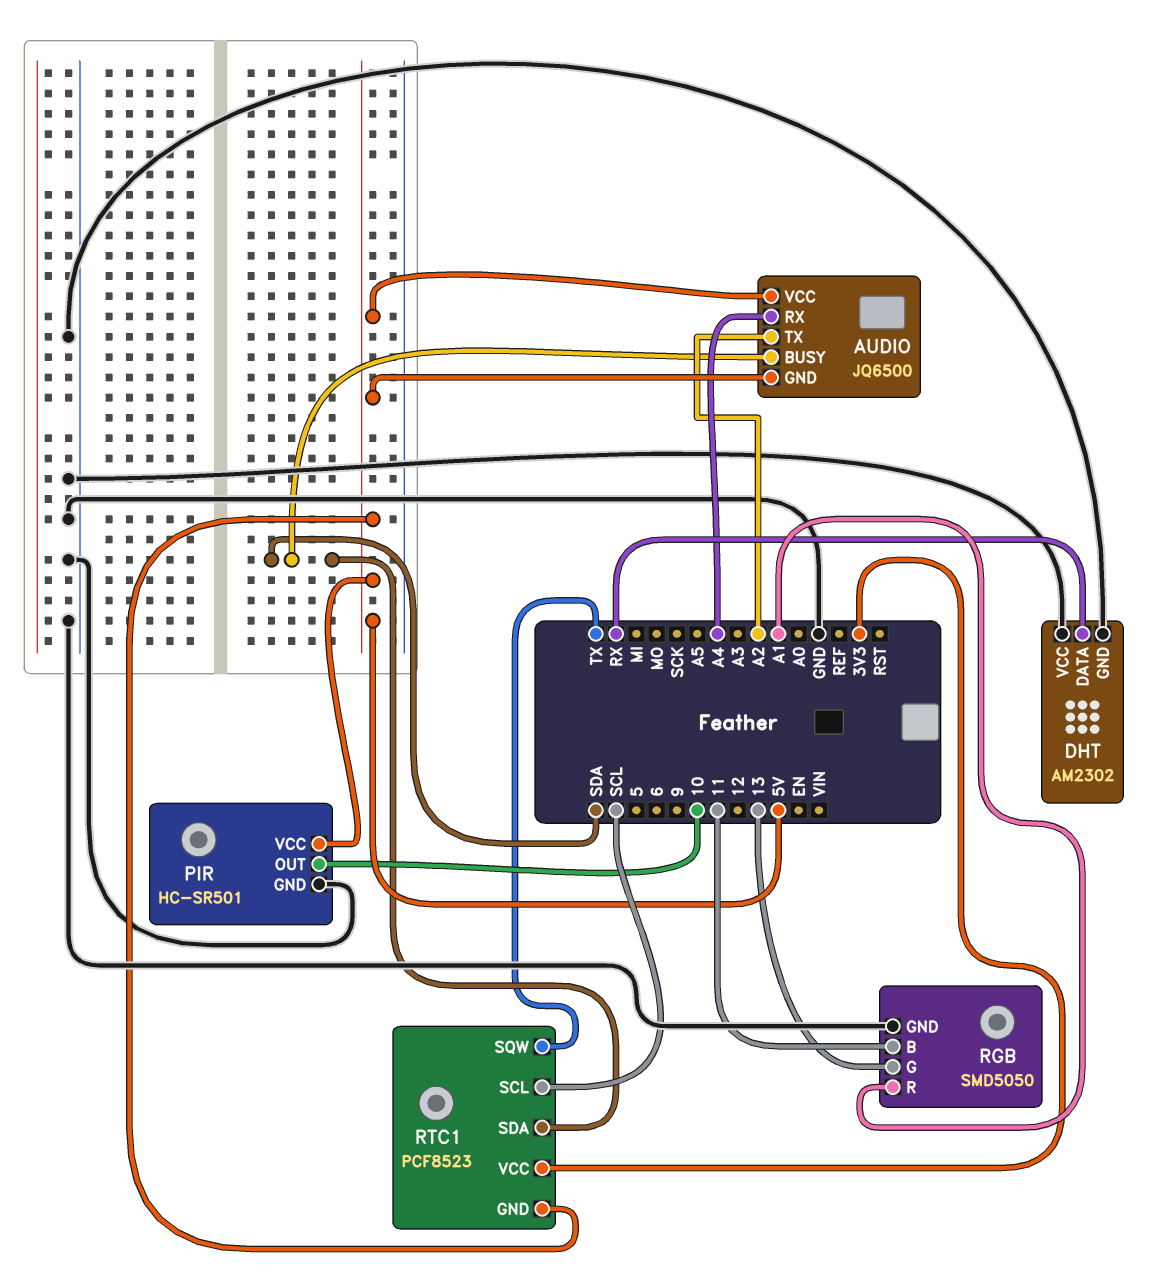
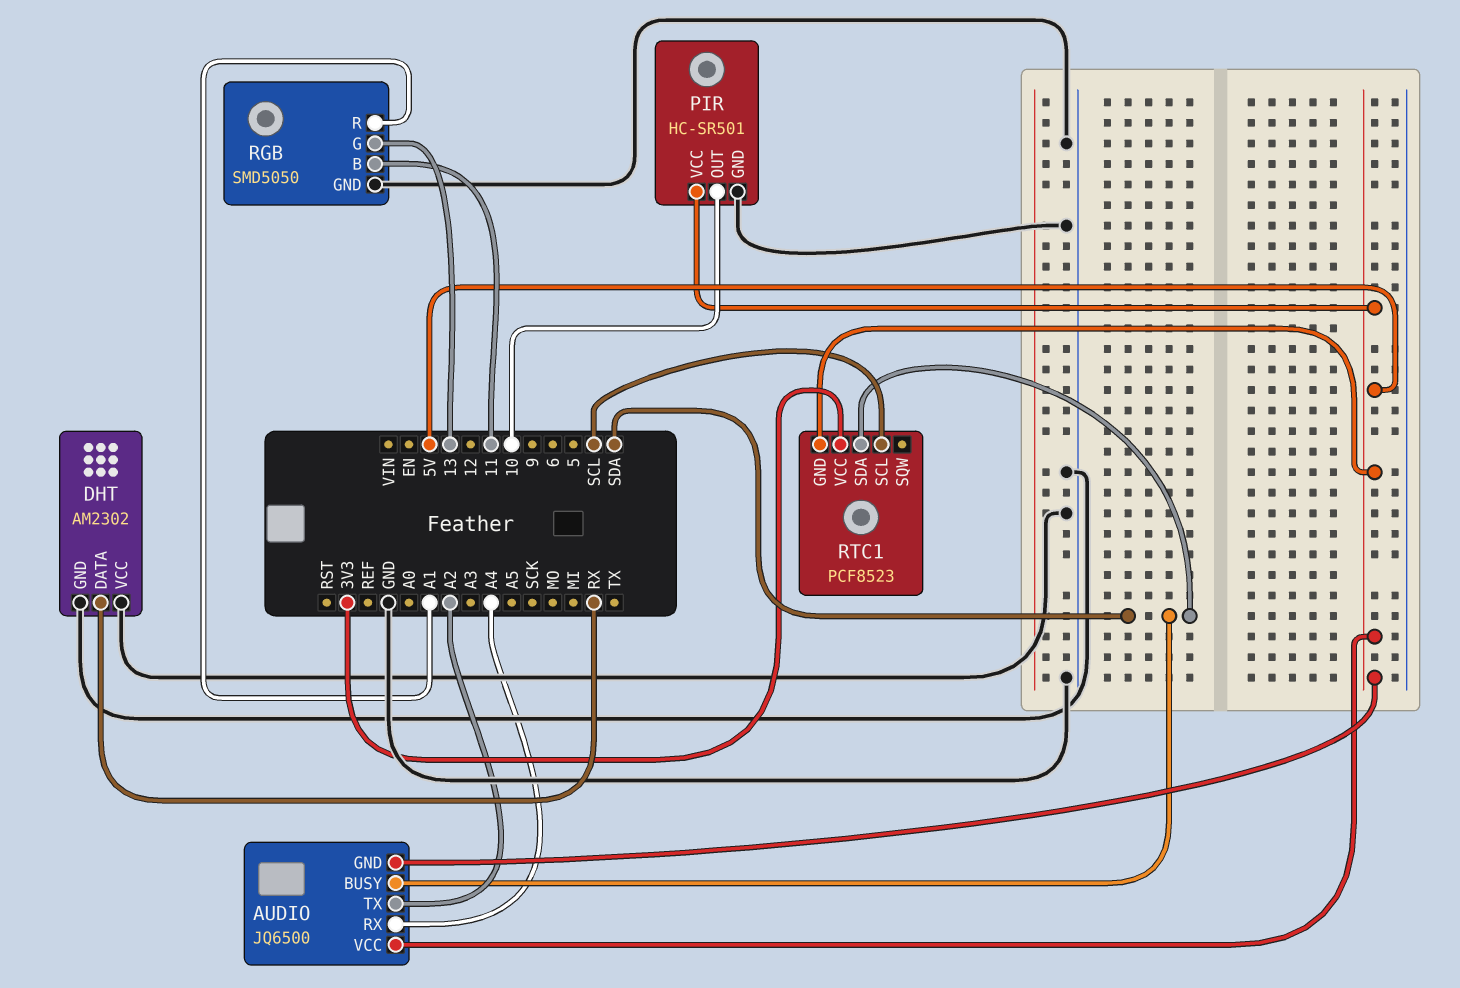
RTC1 pin SQW: TX -> none

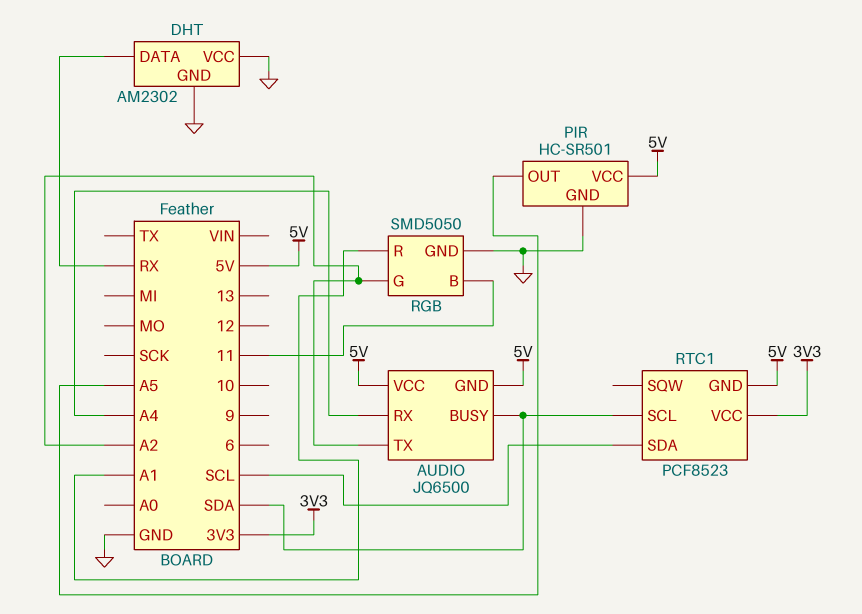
PIR pin OUT: 10 -> A5
RGB pin G: 13 -> A2
RTC1 pin SCL: SCL -> SDA
RTC1 pin SDA: SDA -> SCL

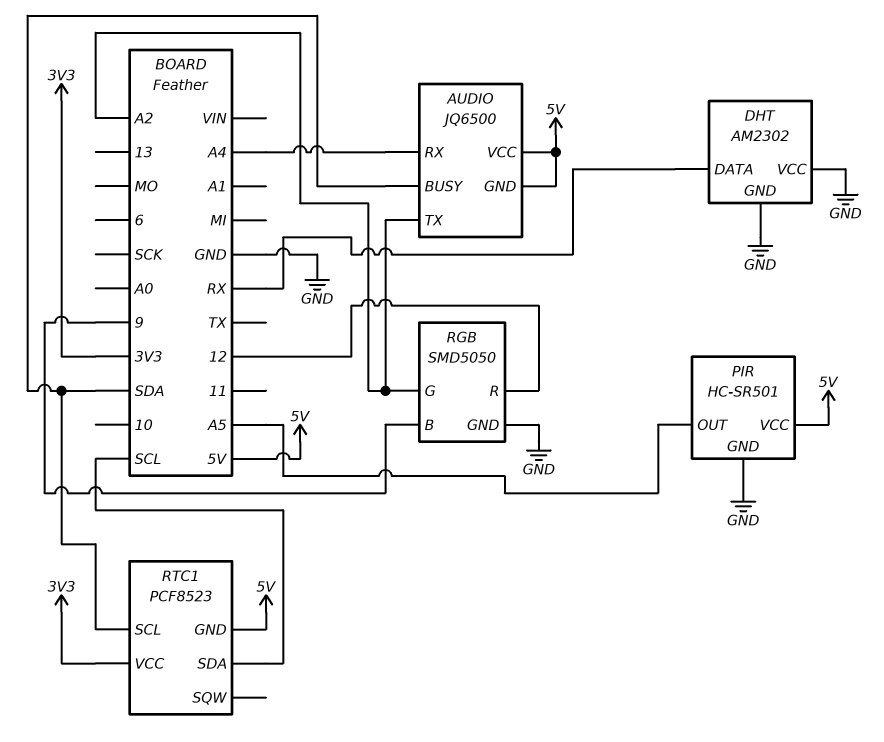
RGB pin B: 11 -> 9
RGB pin R: A1 -> 12

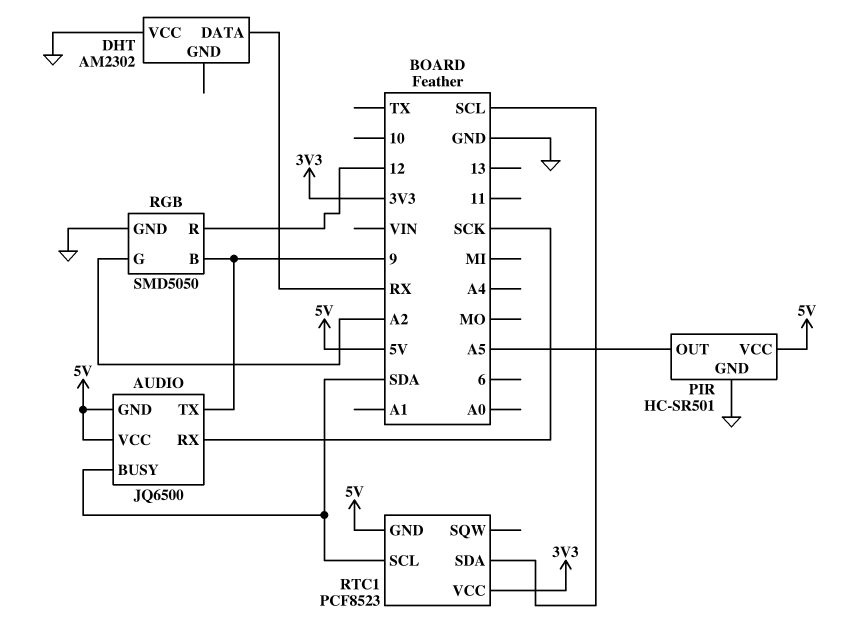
AUDIO pin RX: A4 -> SCK
AUDIO pin TX: A2 -> 9
DHT pin GND: GND -> none

